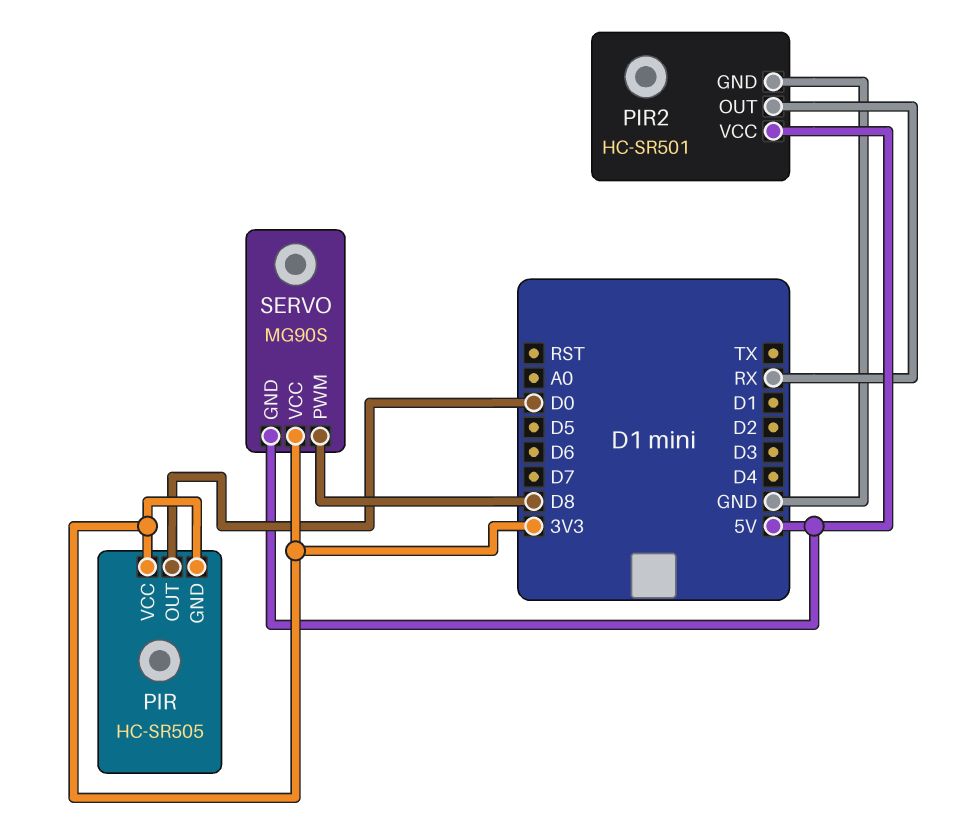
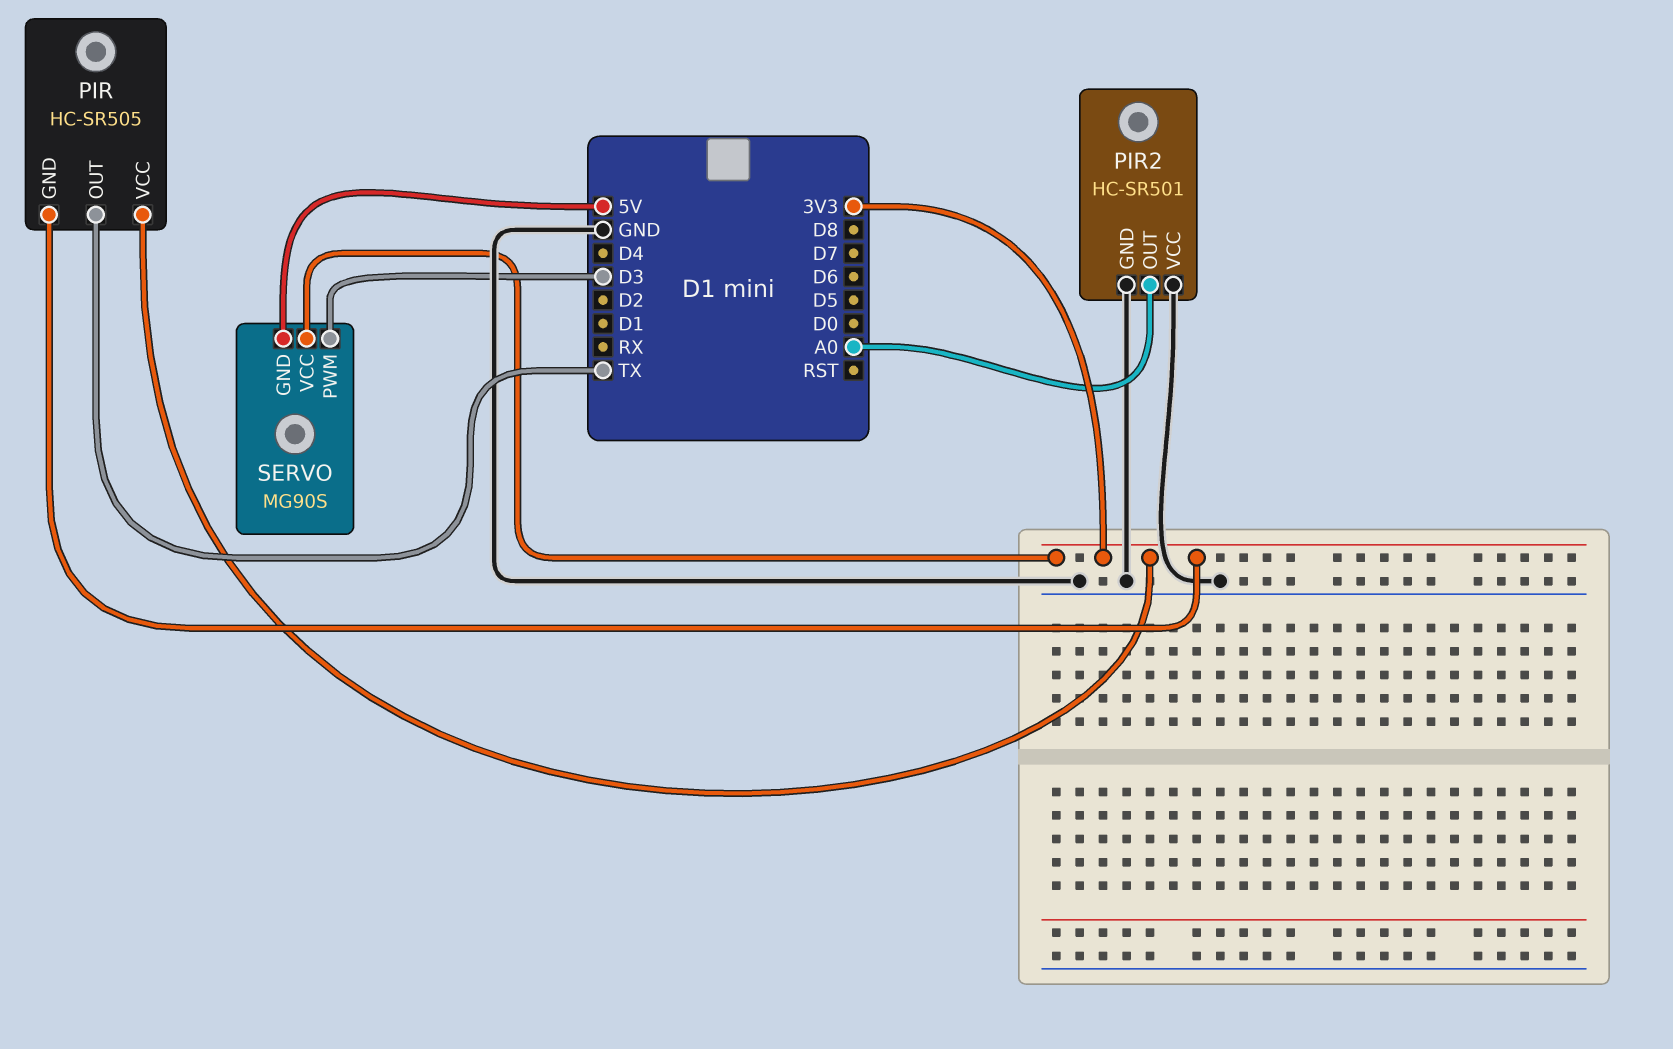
PIR pin OUT: D0 -> TX
PIR2 pin OUT: RX -> A0
PIR2 pin VCC: 5V -> GND
SERVO pin PWM: D8 -> D3

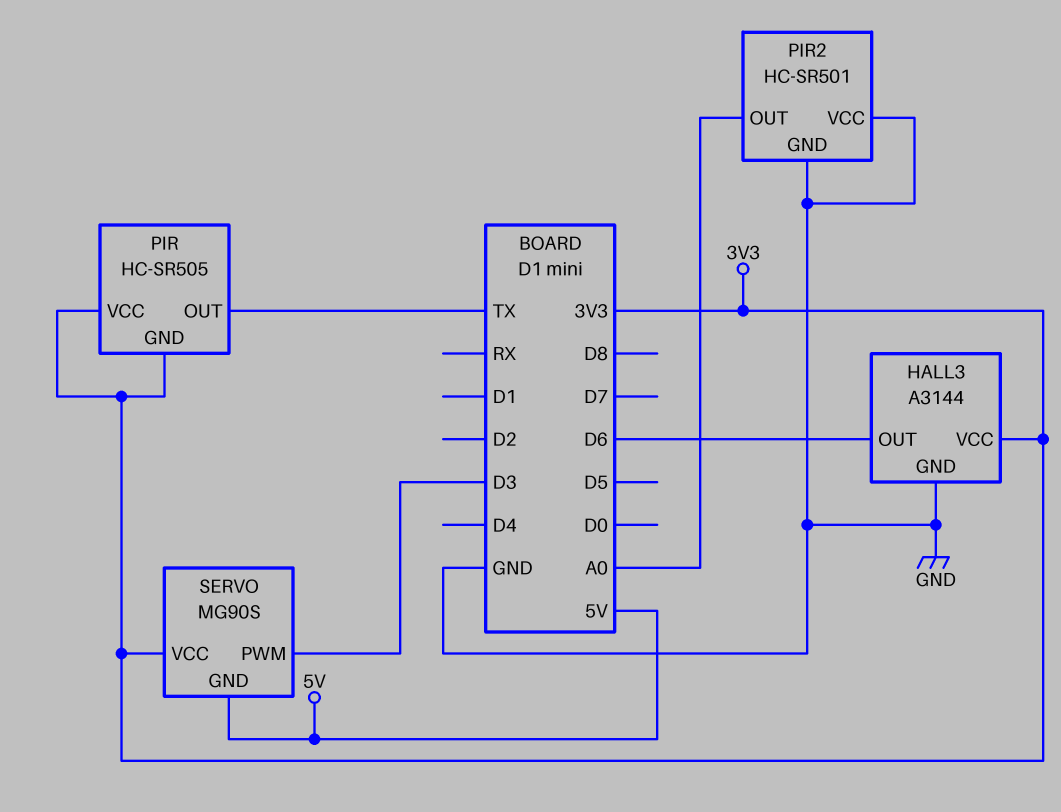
HALL3: none -> A3144
HALL3 pin GND: none -> GND
HALL3 pin OUT: none -> D6
HALL3 pin VCC: none -> 3V3

